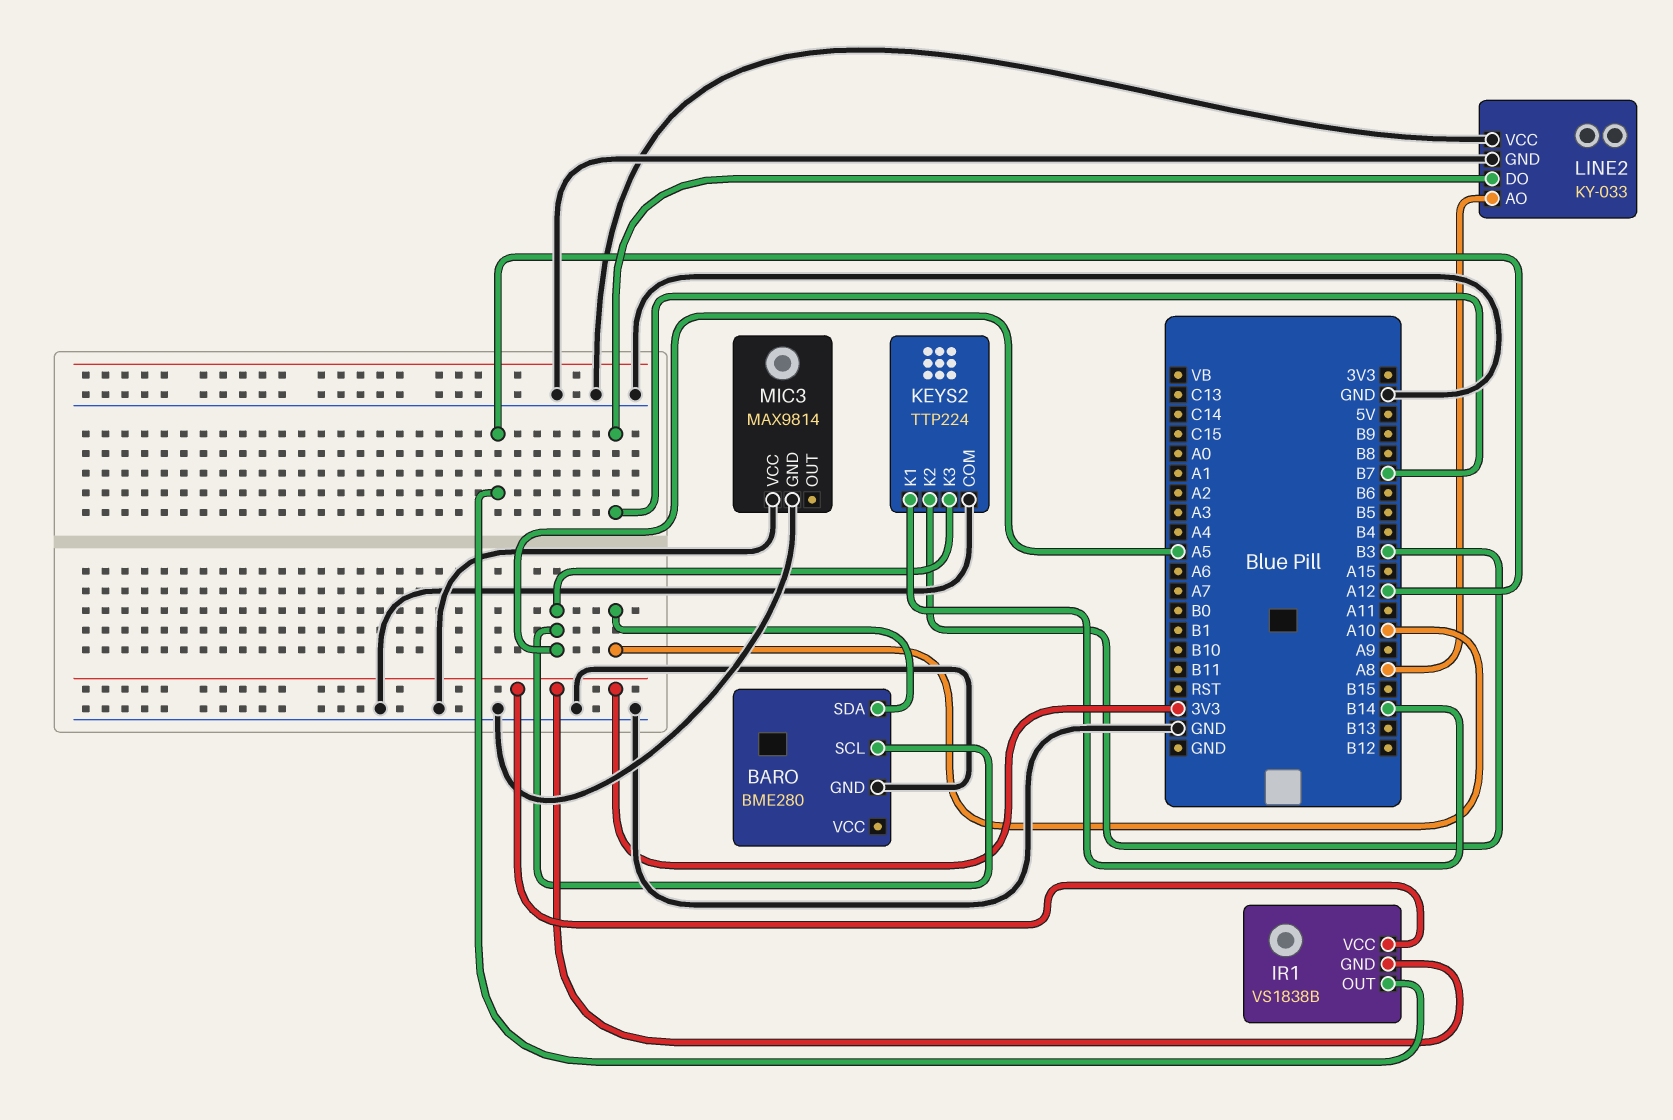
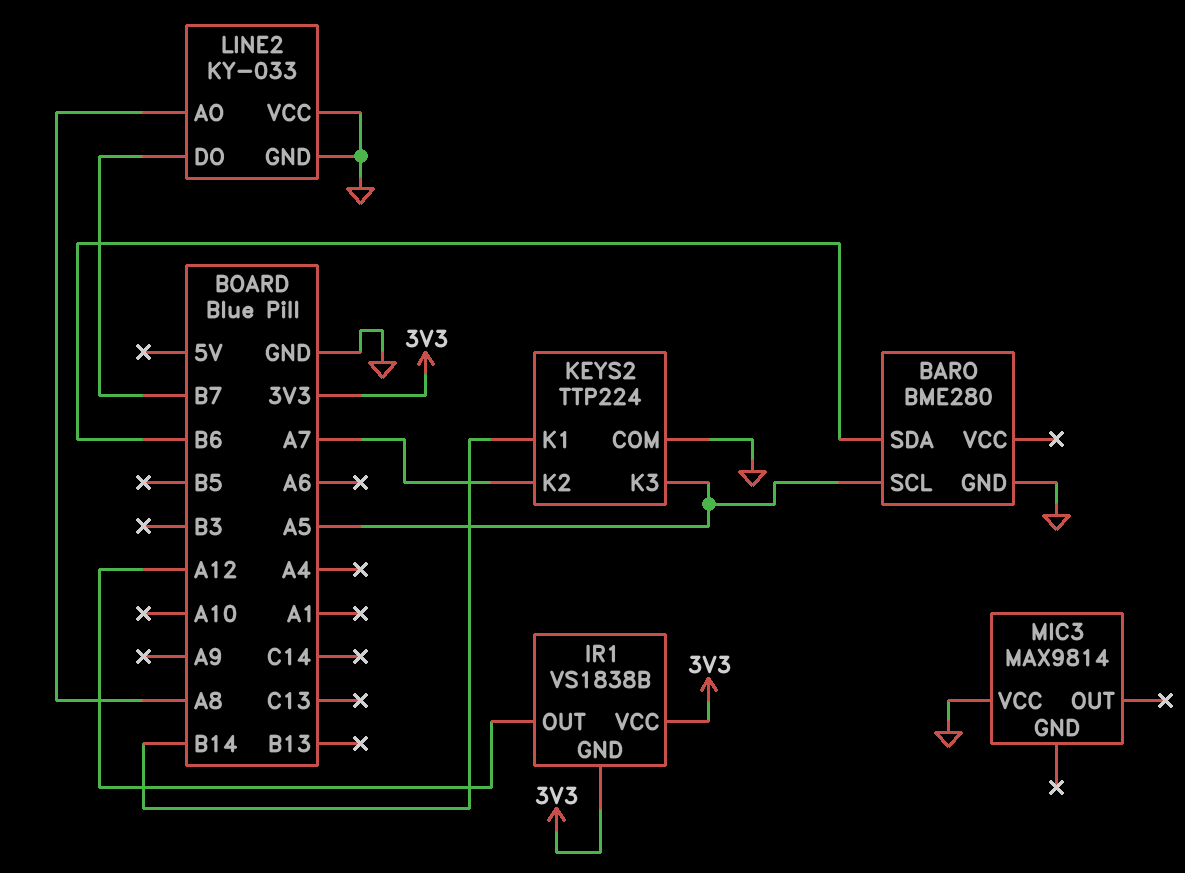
BARO pin SDA: A10 -> B6
KEYS2 pin K2: B3 -> A7
MIC3 pin GND: GND -> none

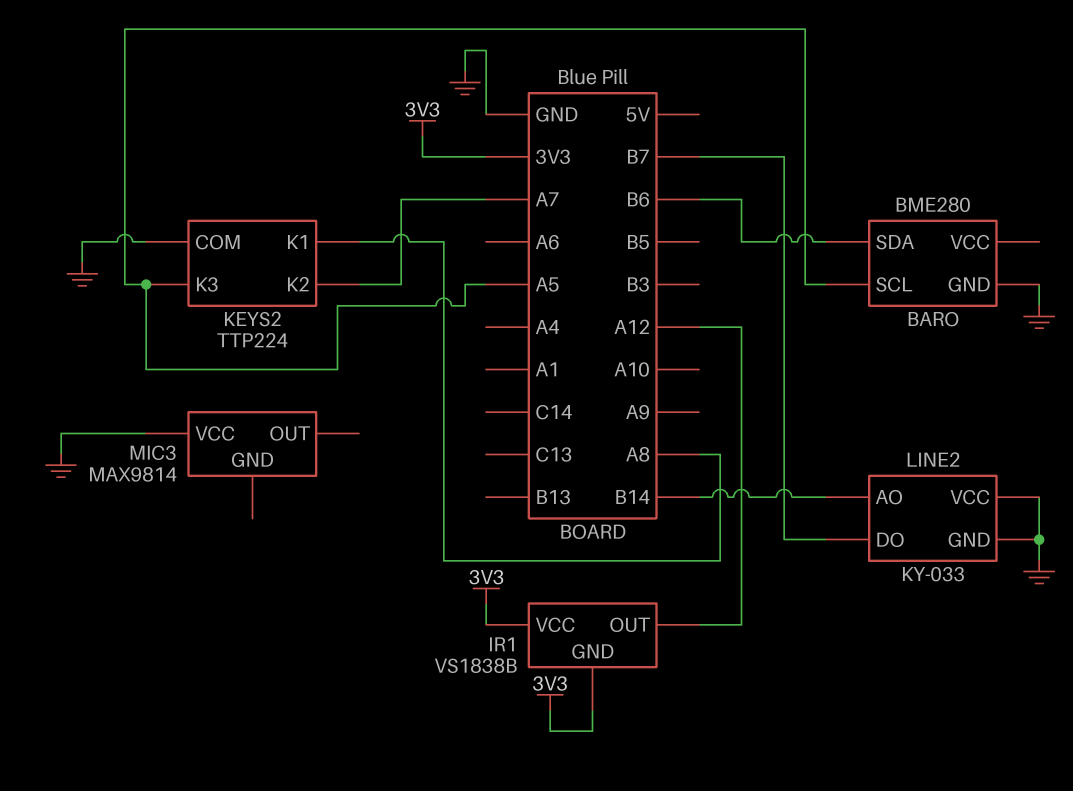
KEYS2 pin K1: B14 -> A8
LINE2 pin AO: A8 -> B14

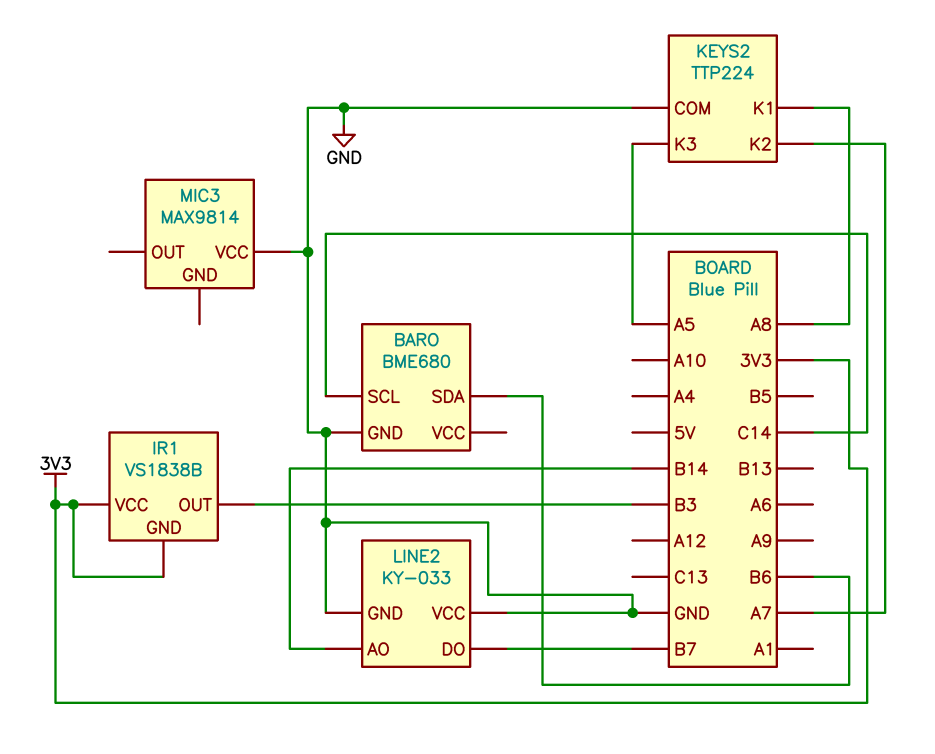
BARO: BME280 -> BME680
BARO pin SCL: A5 -> C14
IR1 pin OUT: A12 -> B3

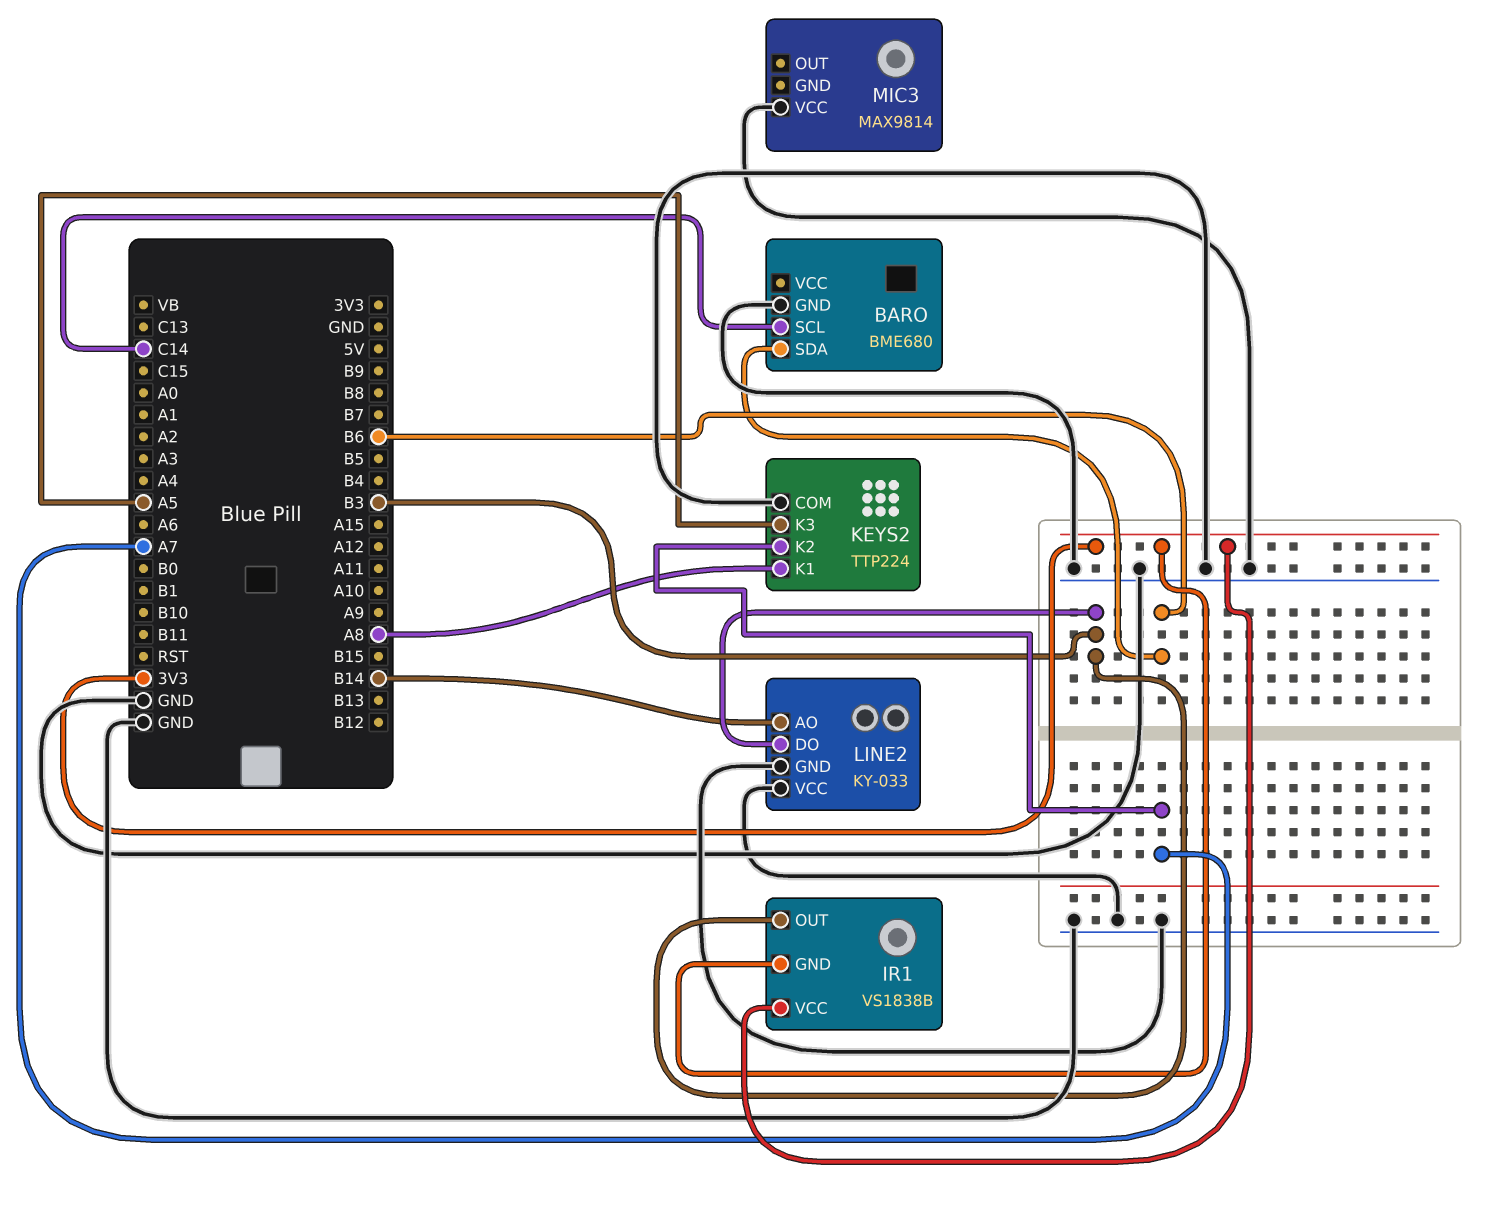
LINE2 pin DO: B7 -> B3

